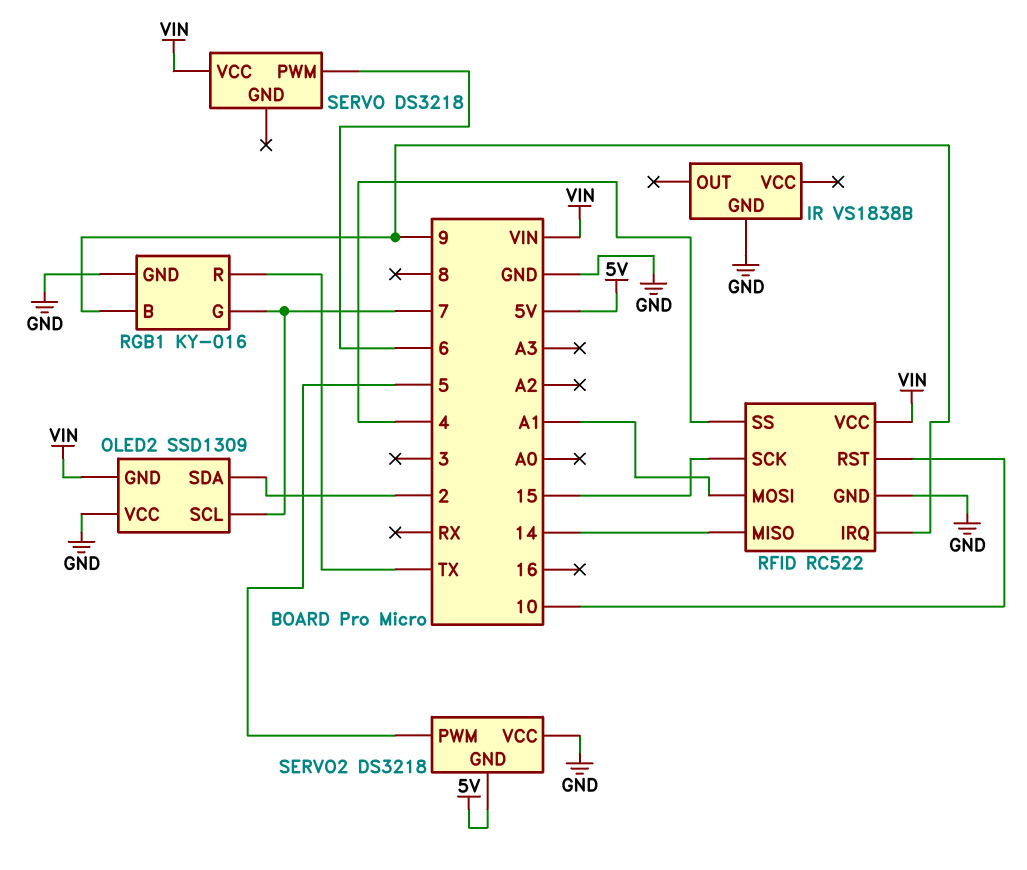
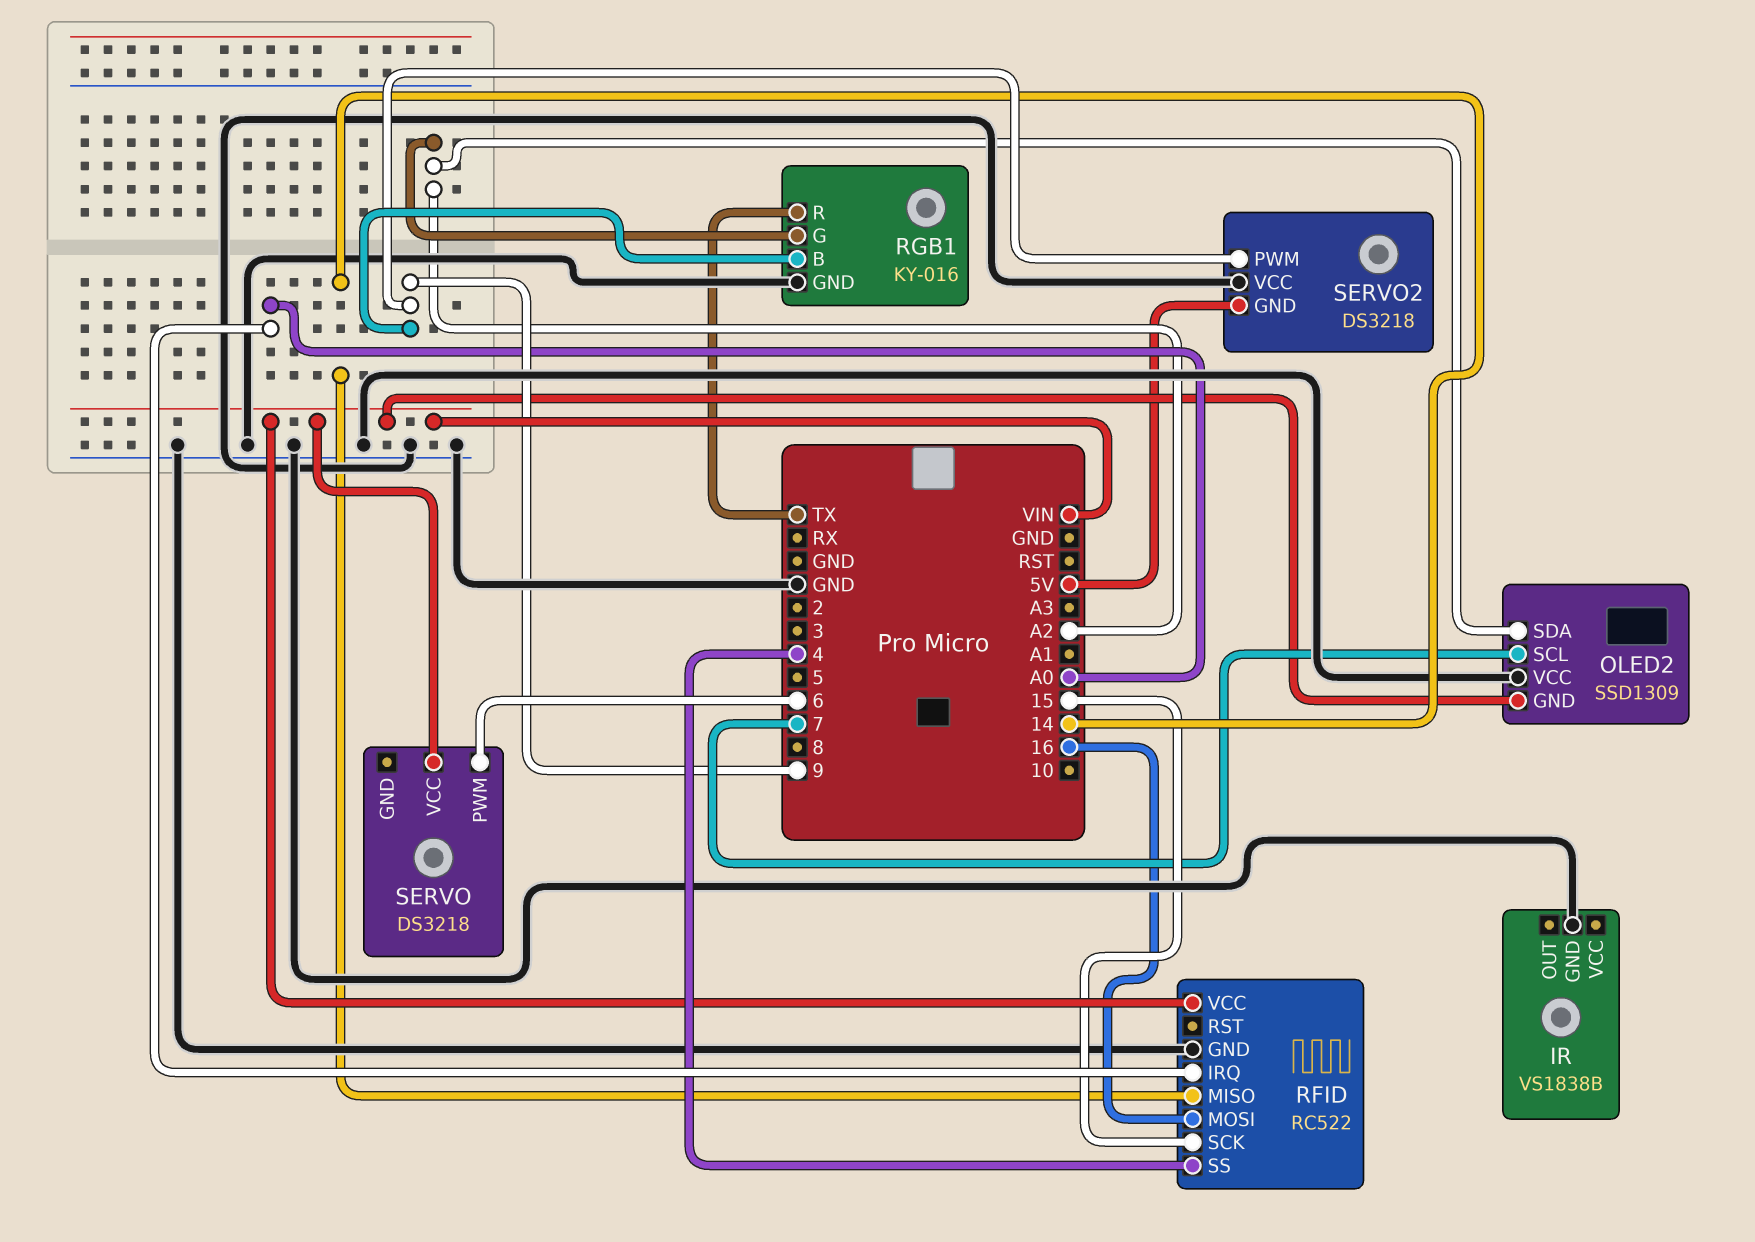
OLED2 pin SDA: 2 -> A2
RFID pin IRQ: 9 -> A0
RFID pin MOSI: A1 -> 16
RFID pin RST: 10 -> none
RGB1 pin G: 7 -> A2
SERVO2 pin PWM: 5 -> 9

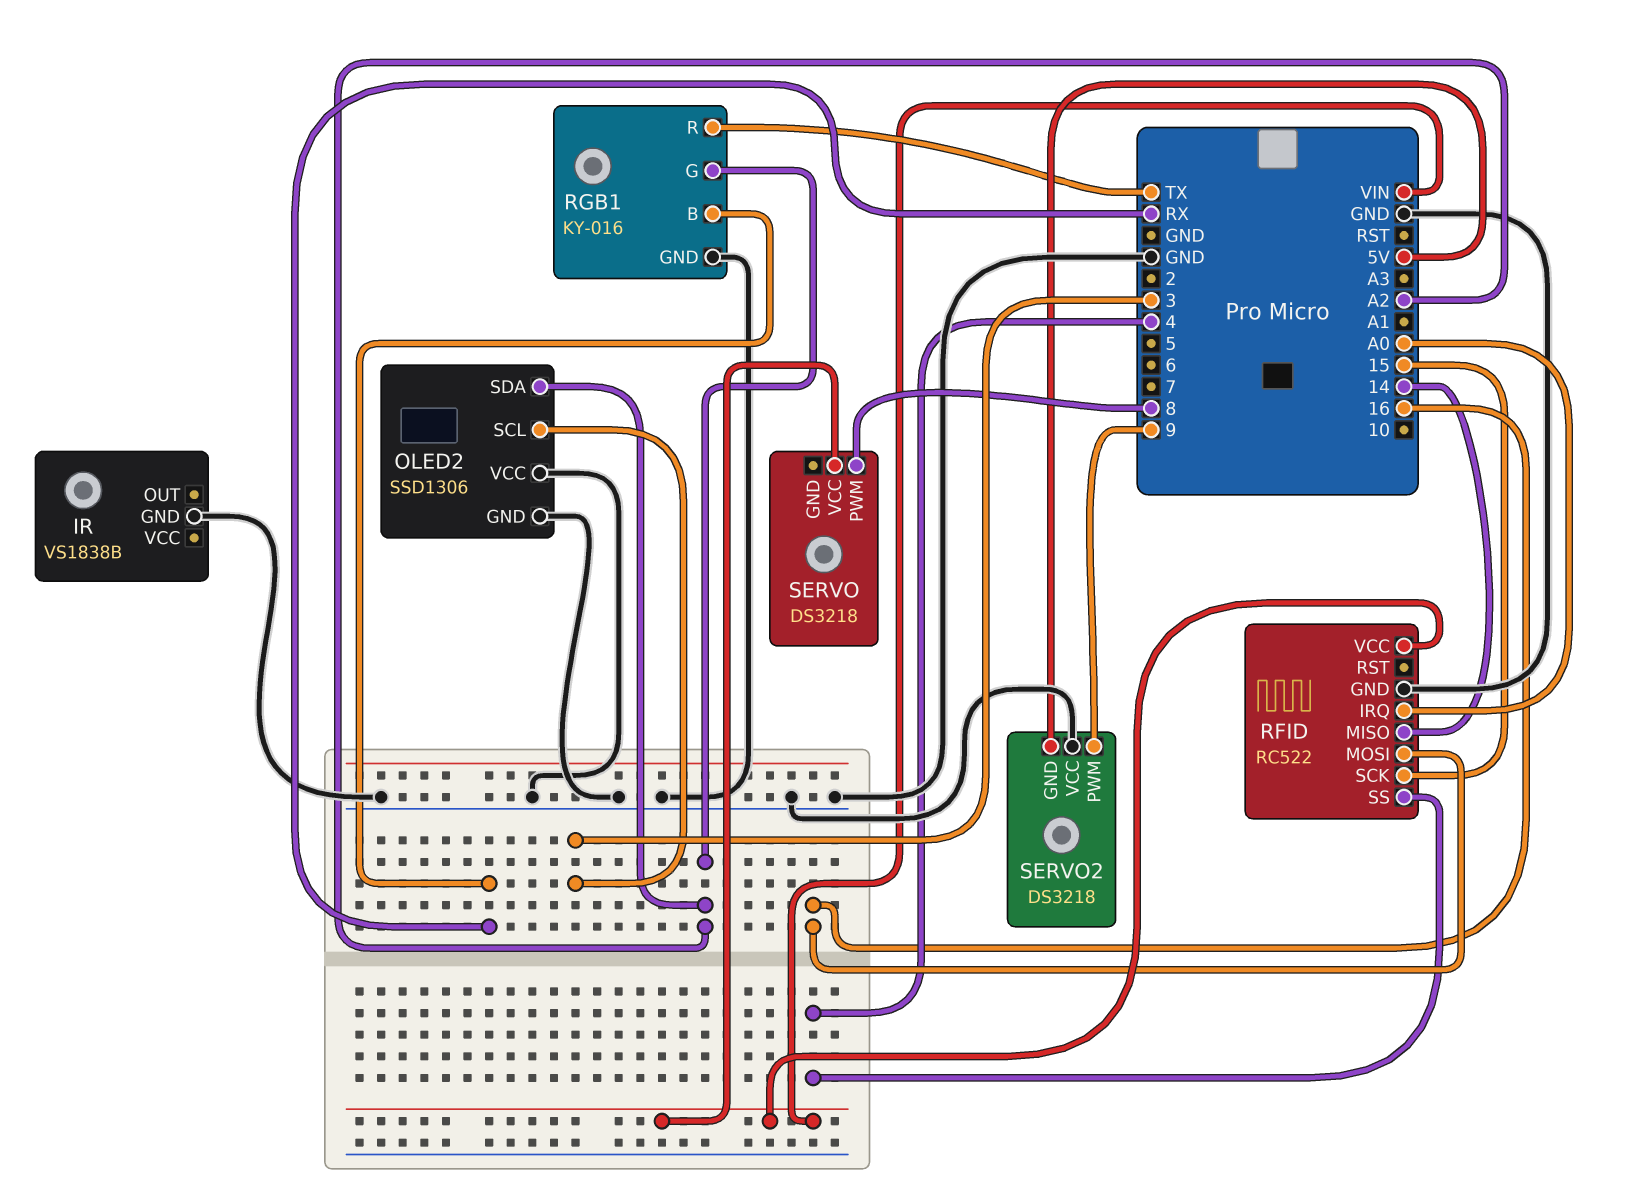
OLED2: SSD1309 -> SSD1306
OLED2 pin GND: VIN -> GND
OLED2 pin SCL: 7 -> 3
RGB1 pin B: 9 -> RX
SERVO pin PWM: 6 -> 8

